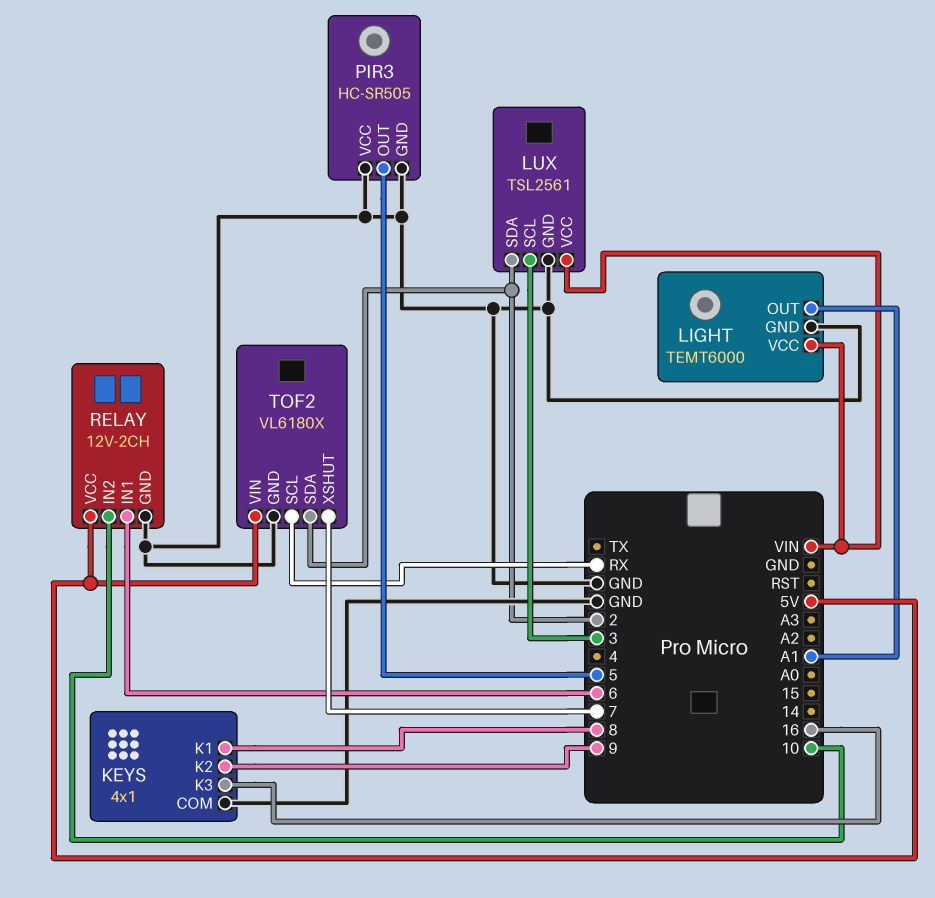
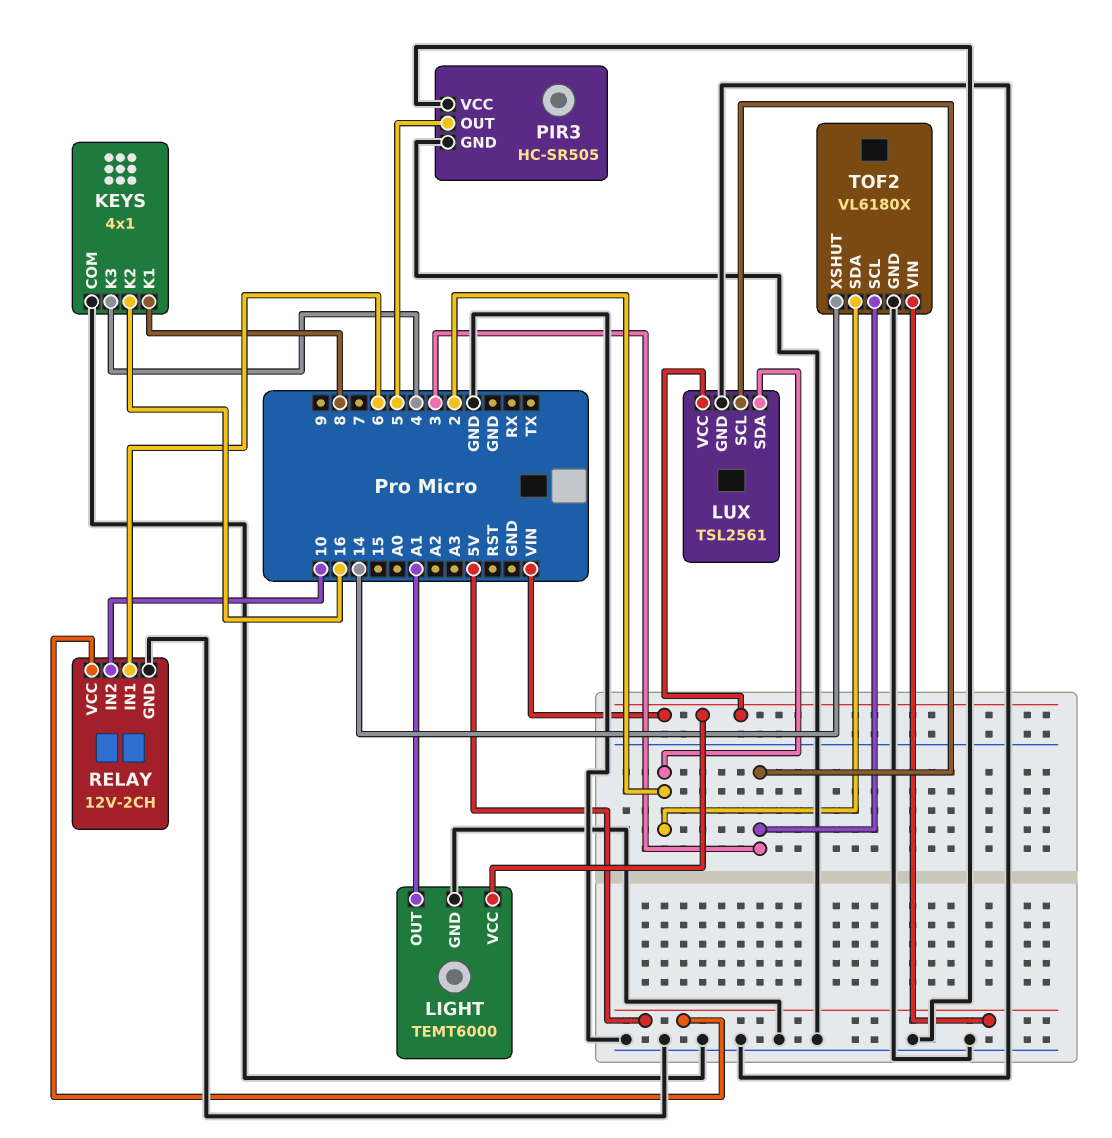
KEYS pin K2: 9 -> 16
KEYS pin K3: 16 -> 4
TOF2 pin SCL: RX -> 3
TOF2 pin XSHUT: 7 -> 14

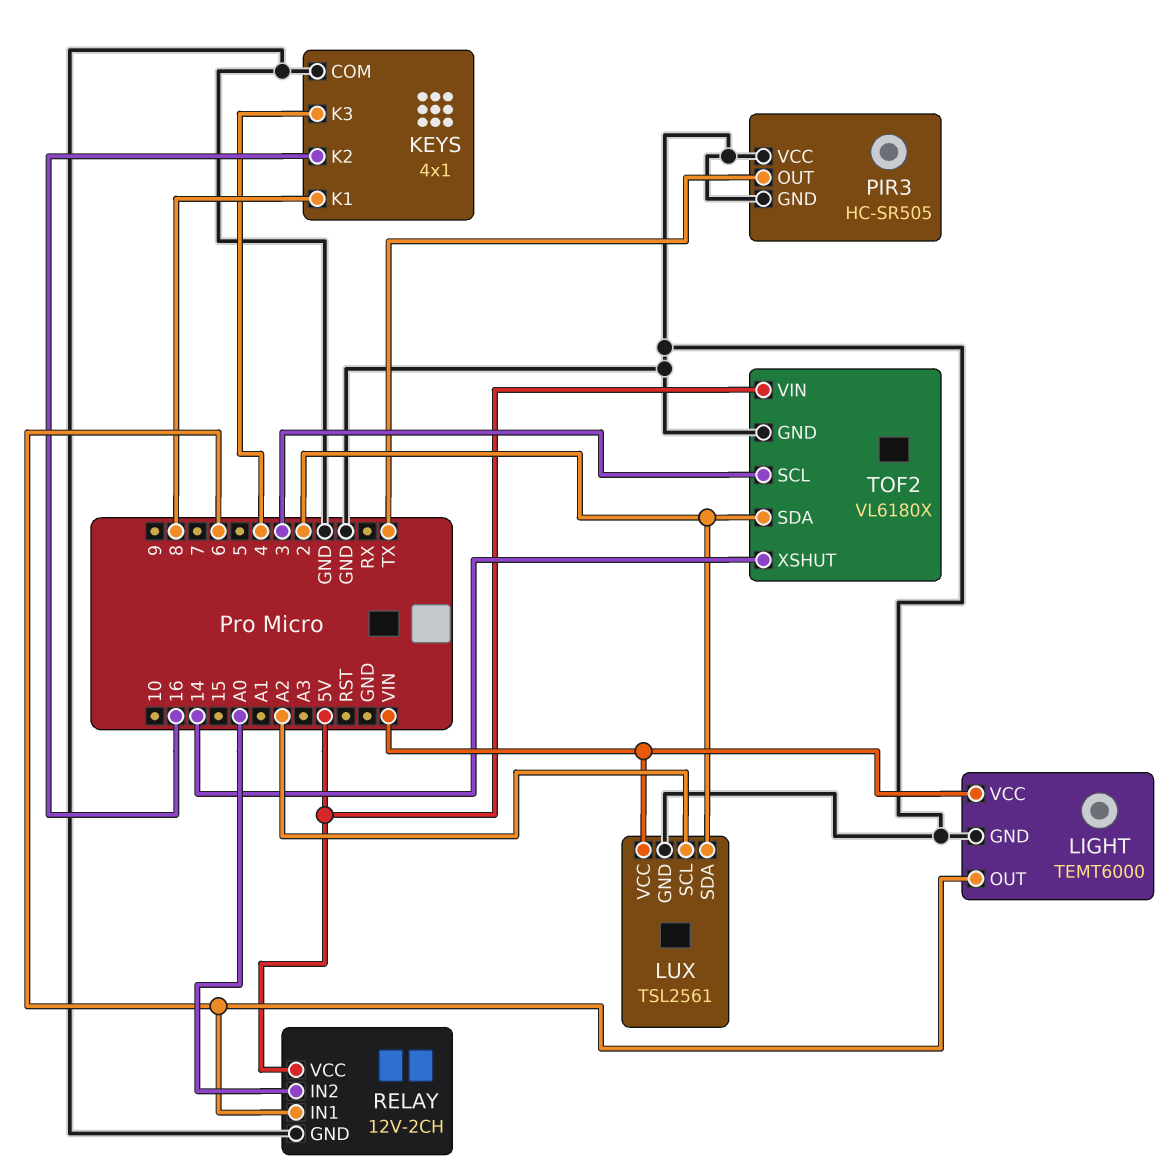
LIGHT pin OUT: A1 -> 6
LUX pin SCL: 3 -> A2
PIR3 pin OUT: 5 -> TX
RELAY pin IN2: 10 -> A0

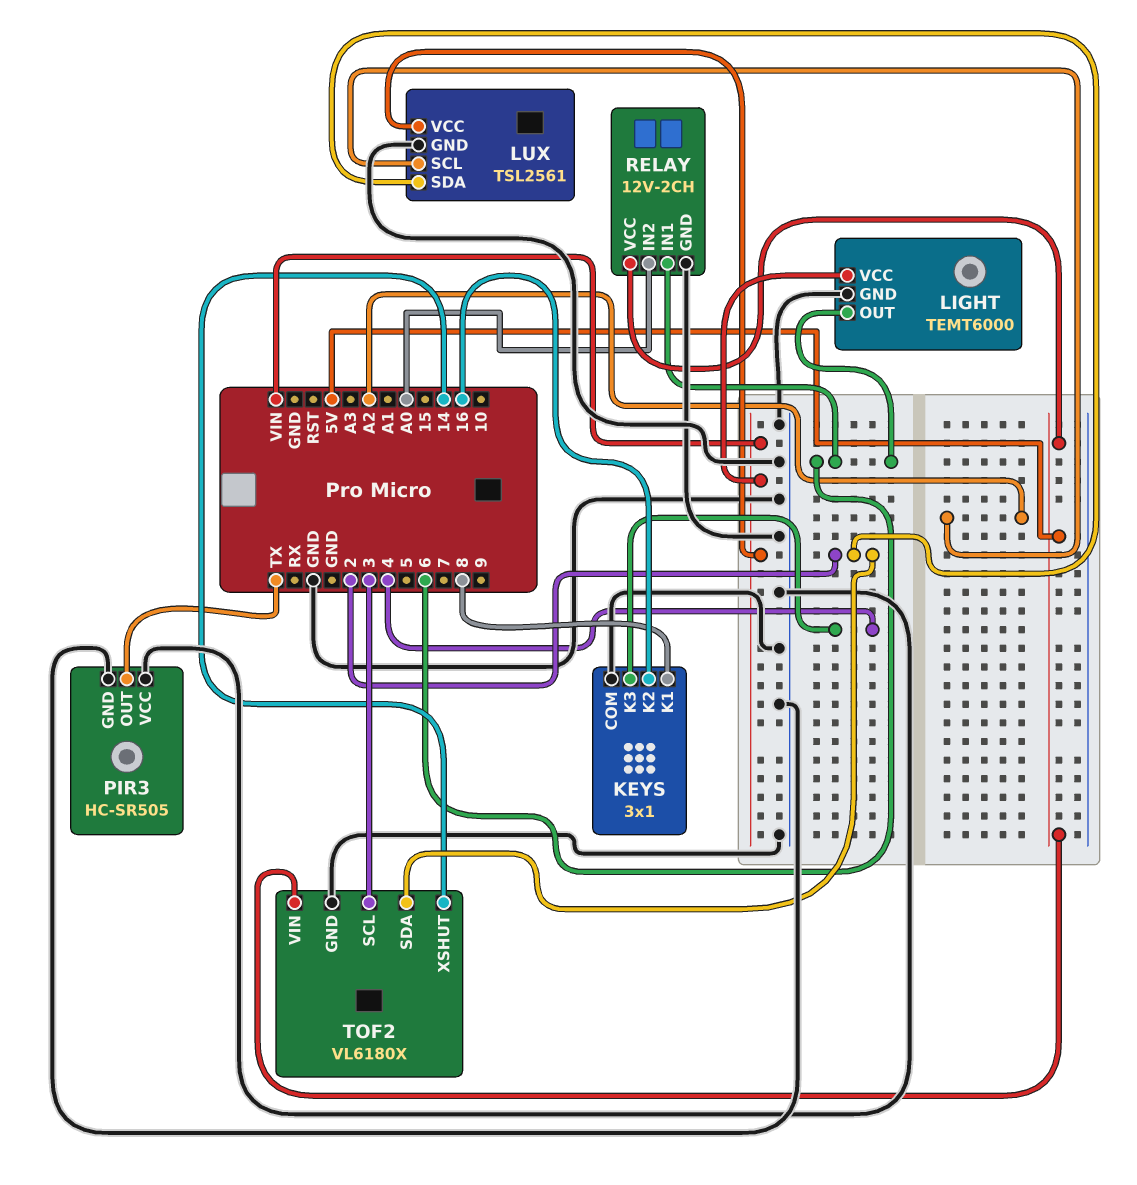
KEYS: 4x1 -> 3x1

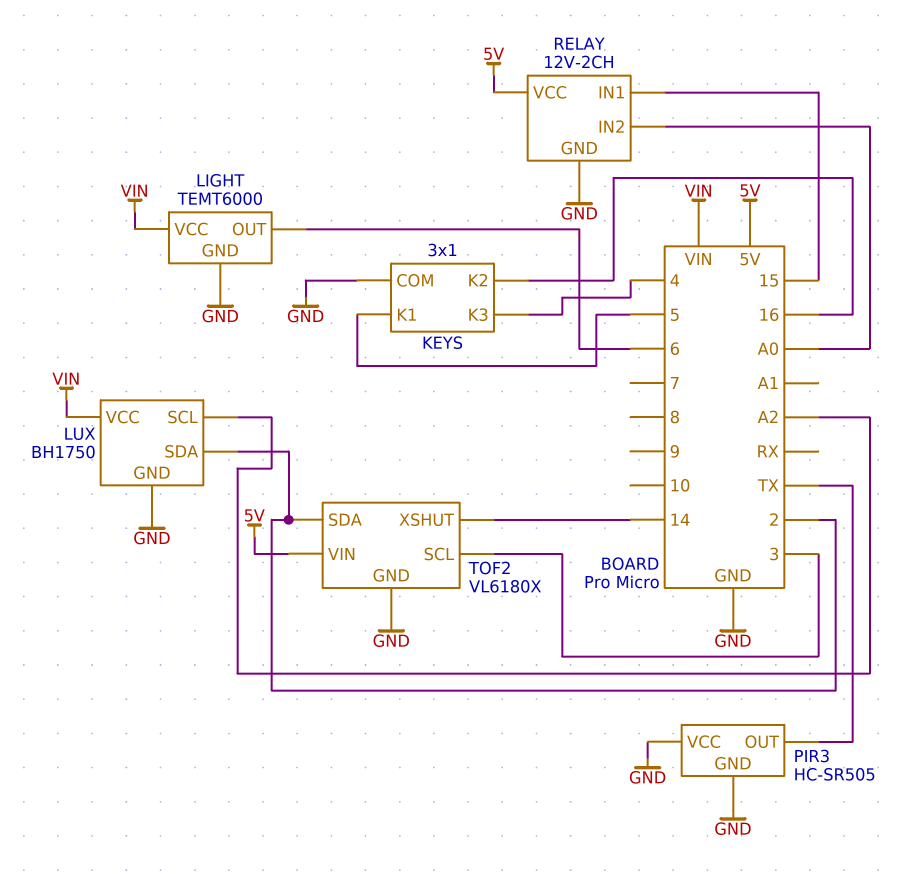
KEYS pin K1: 8 -> 5
LUX: TSL2561 -> BH1750
RELAY pin IN1: 6 -> 15

